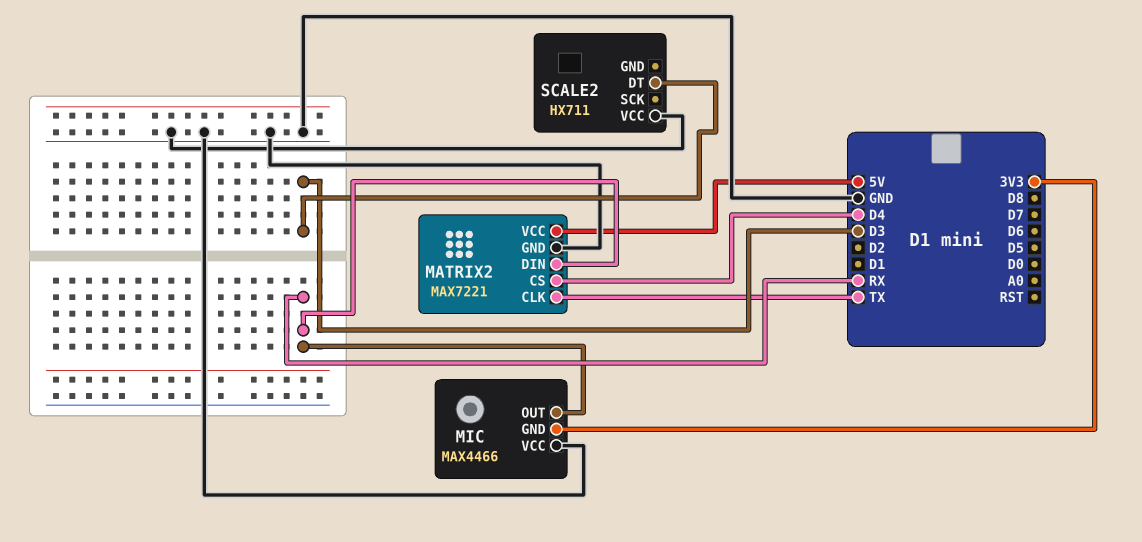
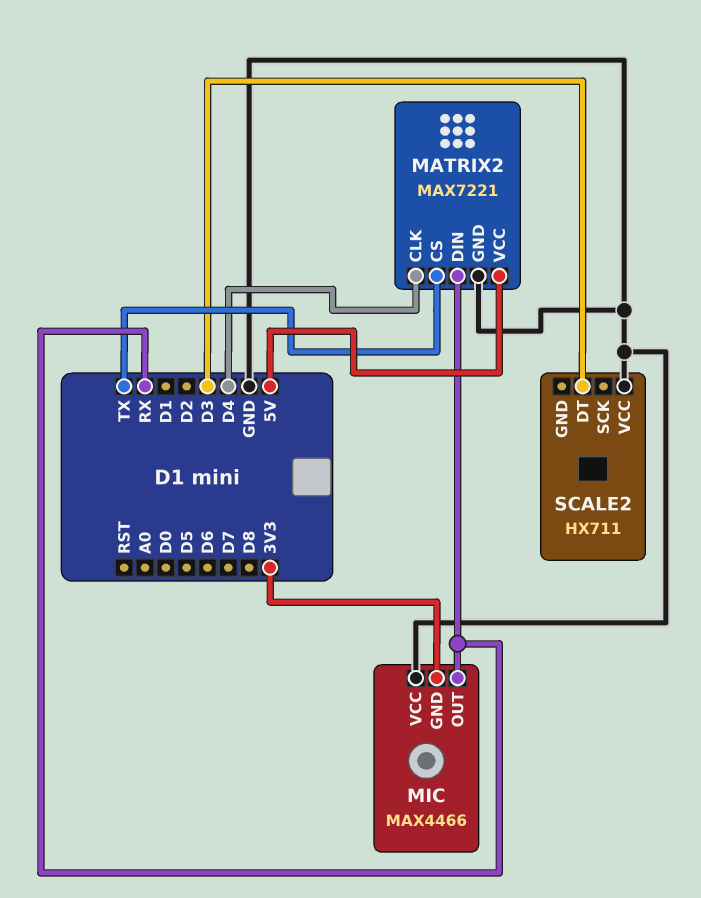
MATRIX2 pin CLK: TX -> D4
MATRIX2 pin CS: D4 -> TX

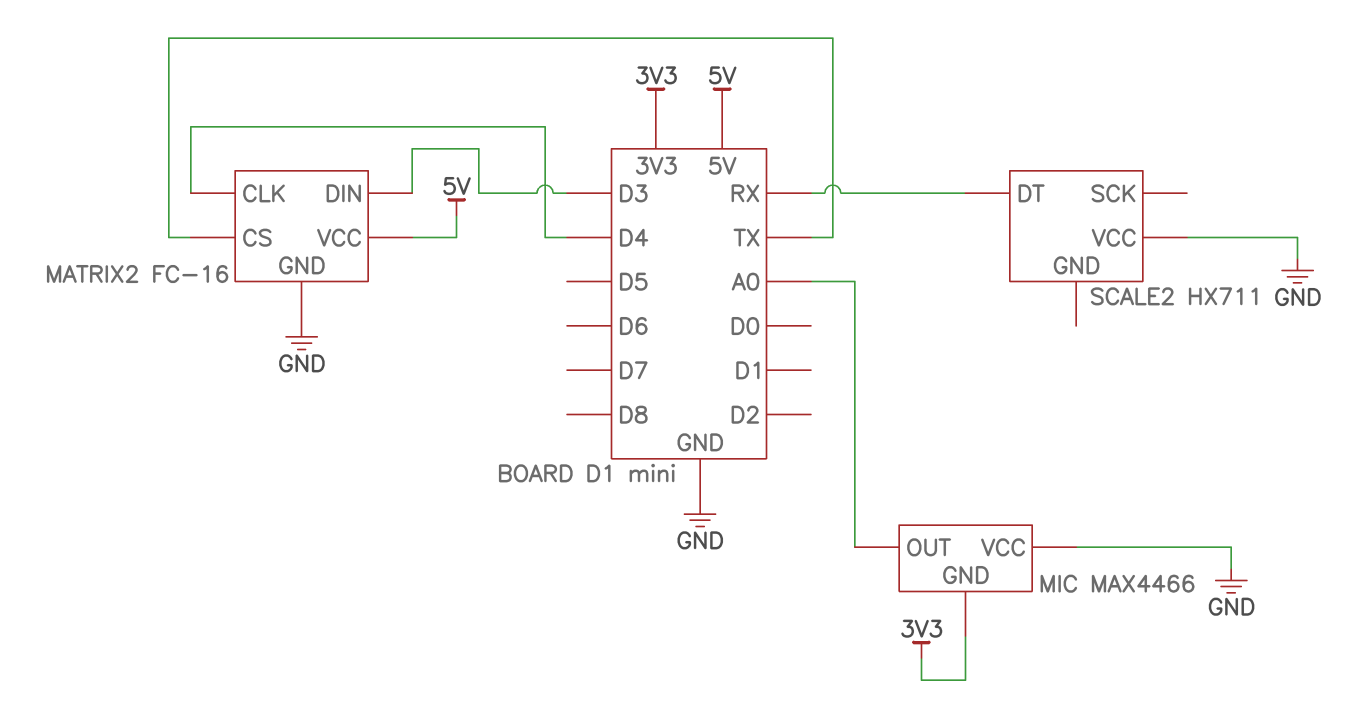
MATRIX2: MAX7221 -> FC-16
MATRIX2 pin DIN: RX -> D3
MIC pin OUT: RX -> A0
SCALE2 pin DT: D3 -> RX

